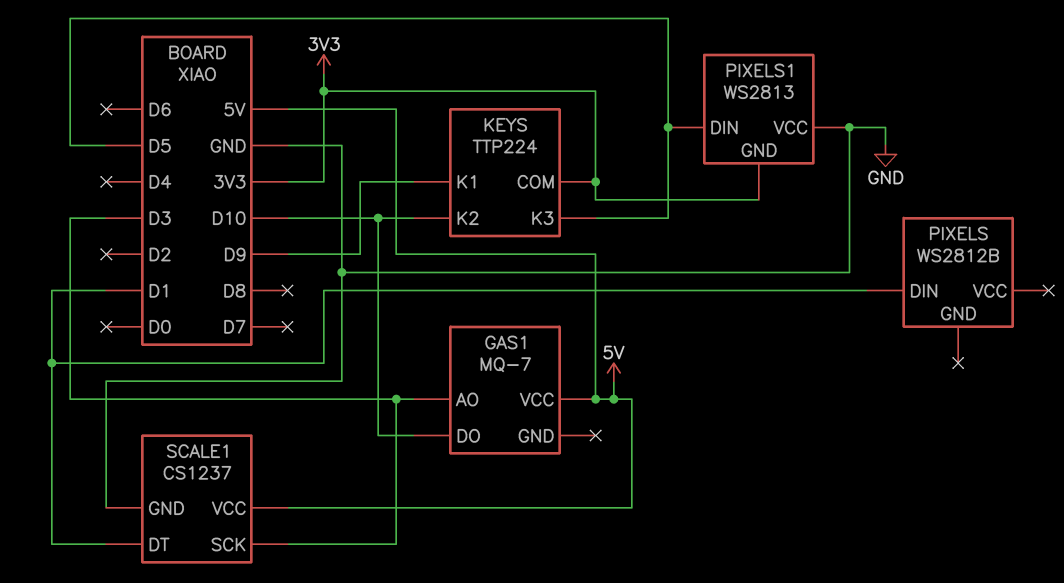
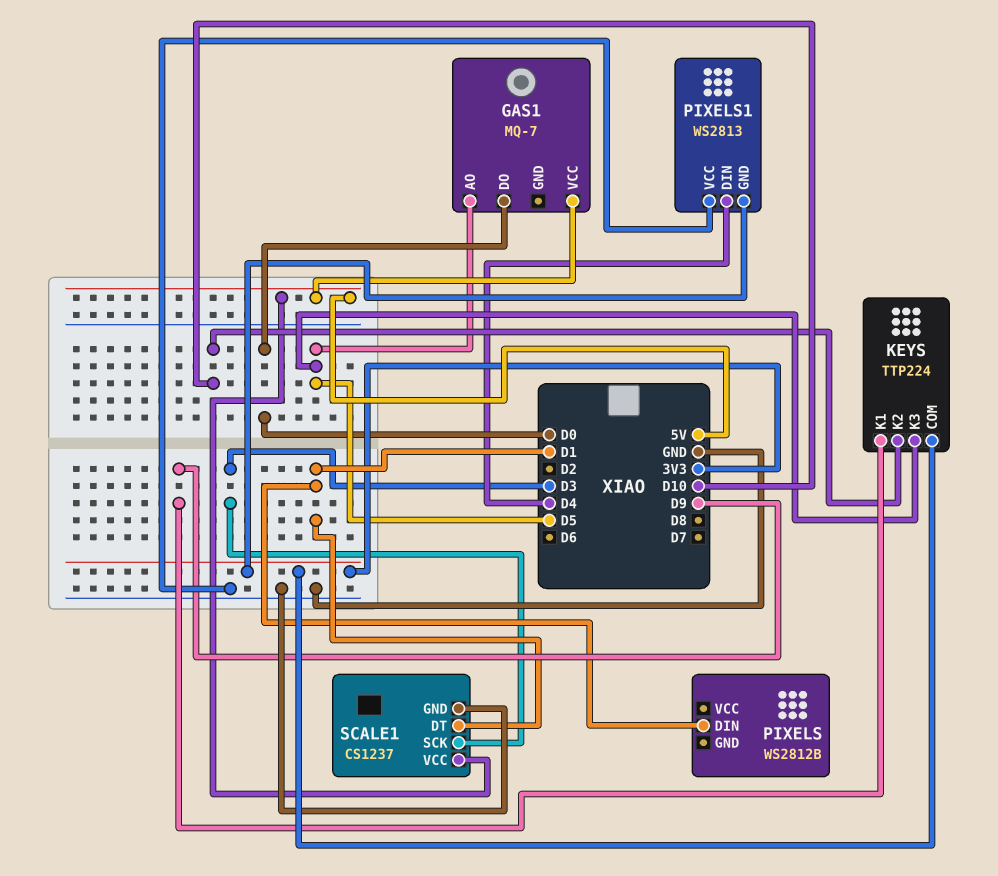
GAS1 pin AO: D3 -> D5
GAS1 pin DO: D10 -> D0
PIXELS1 pin DIN: D5 -> D4

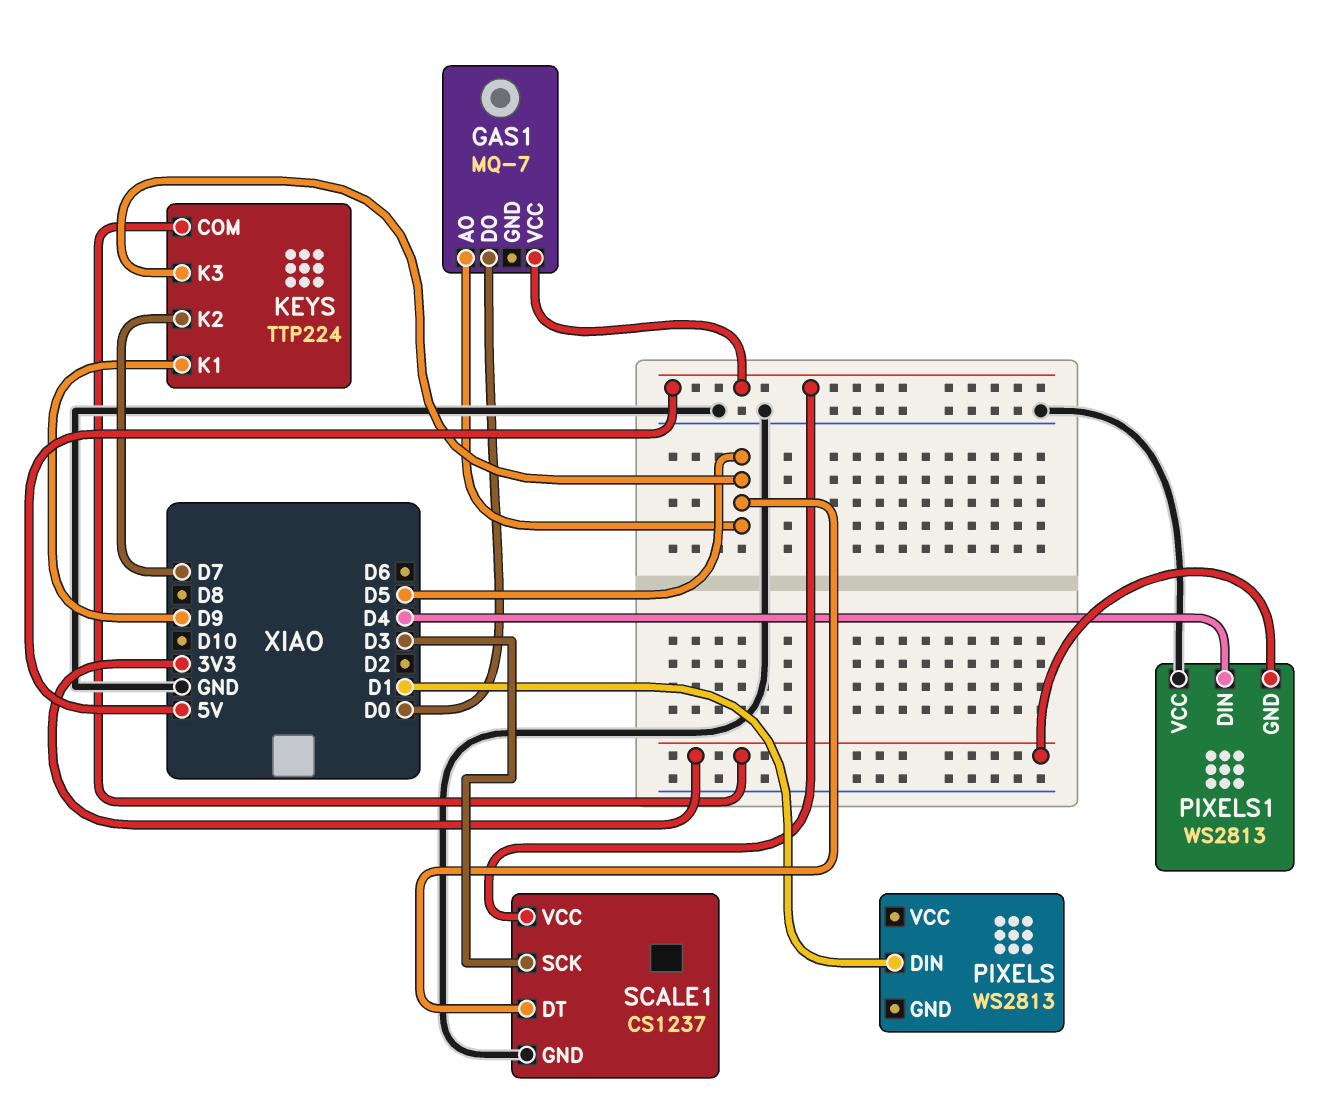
KEYS pin K2: D10 -> D7
PIXELS: WS2812B -> WS2813
SCALE1 pin DT: D1 -> D5

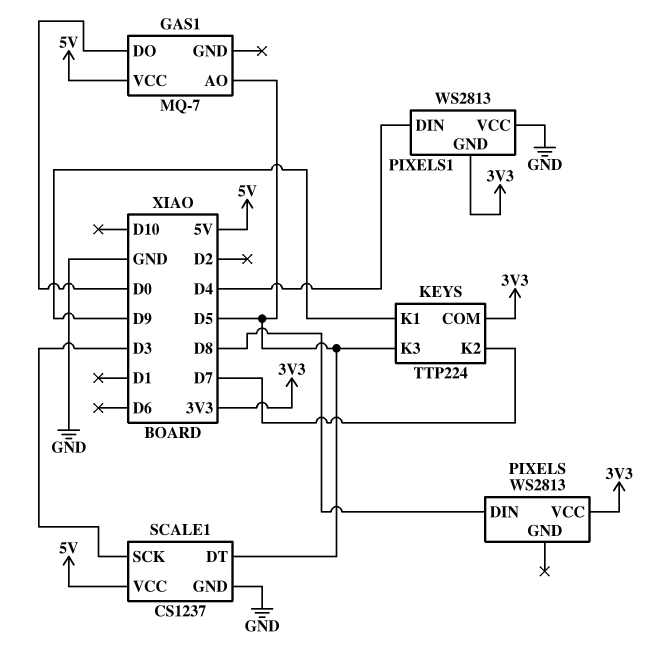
PIXELS pin DIN: D1 -> D8
PIXELS pin VCC: none -> 3V3

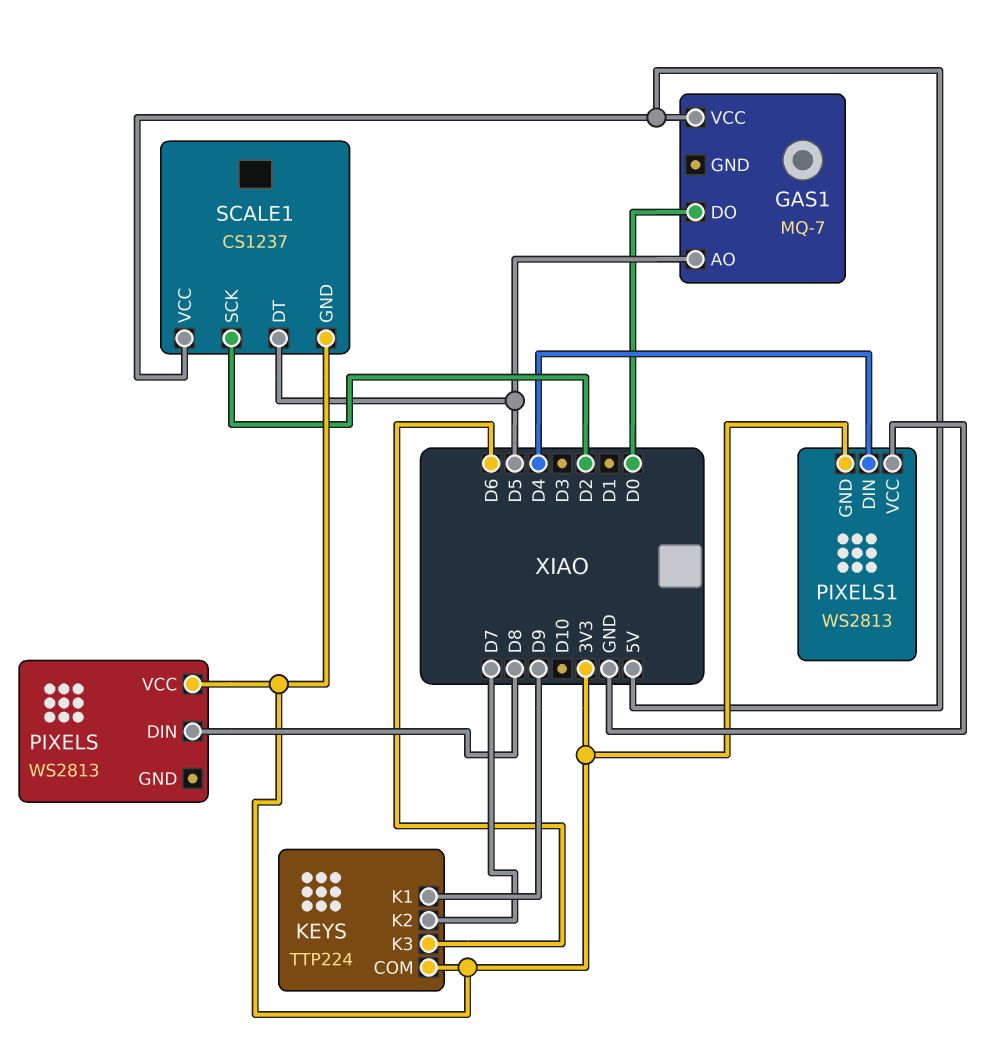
KEYS pin K3: D5 -> D6
SCALE1 pin GND: GND -> 3V3
SCALE1 pin SCK: D3 -> D2

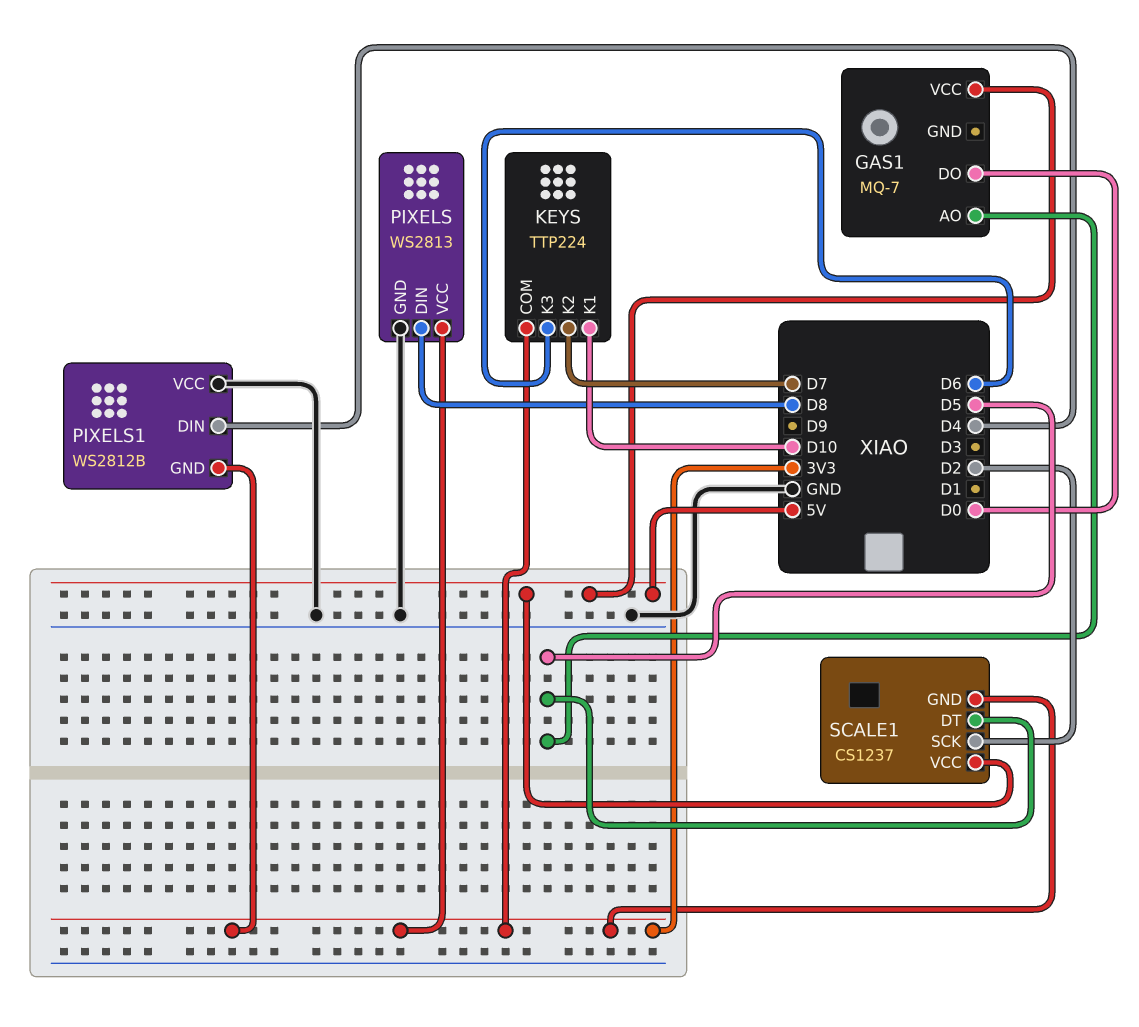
KEYS pin K1: D9 -> D10
PIXELS pin GND: none -> GND
PIXELS1: WS2813 -> WS2812B

